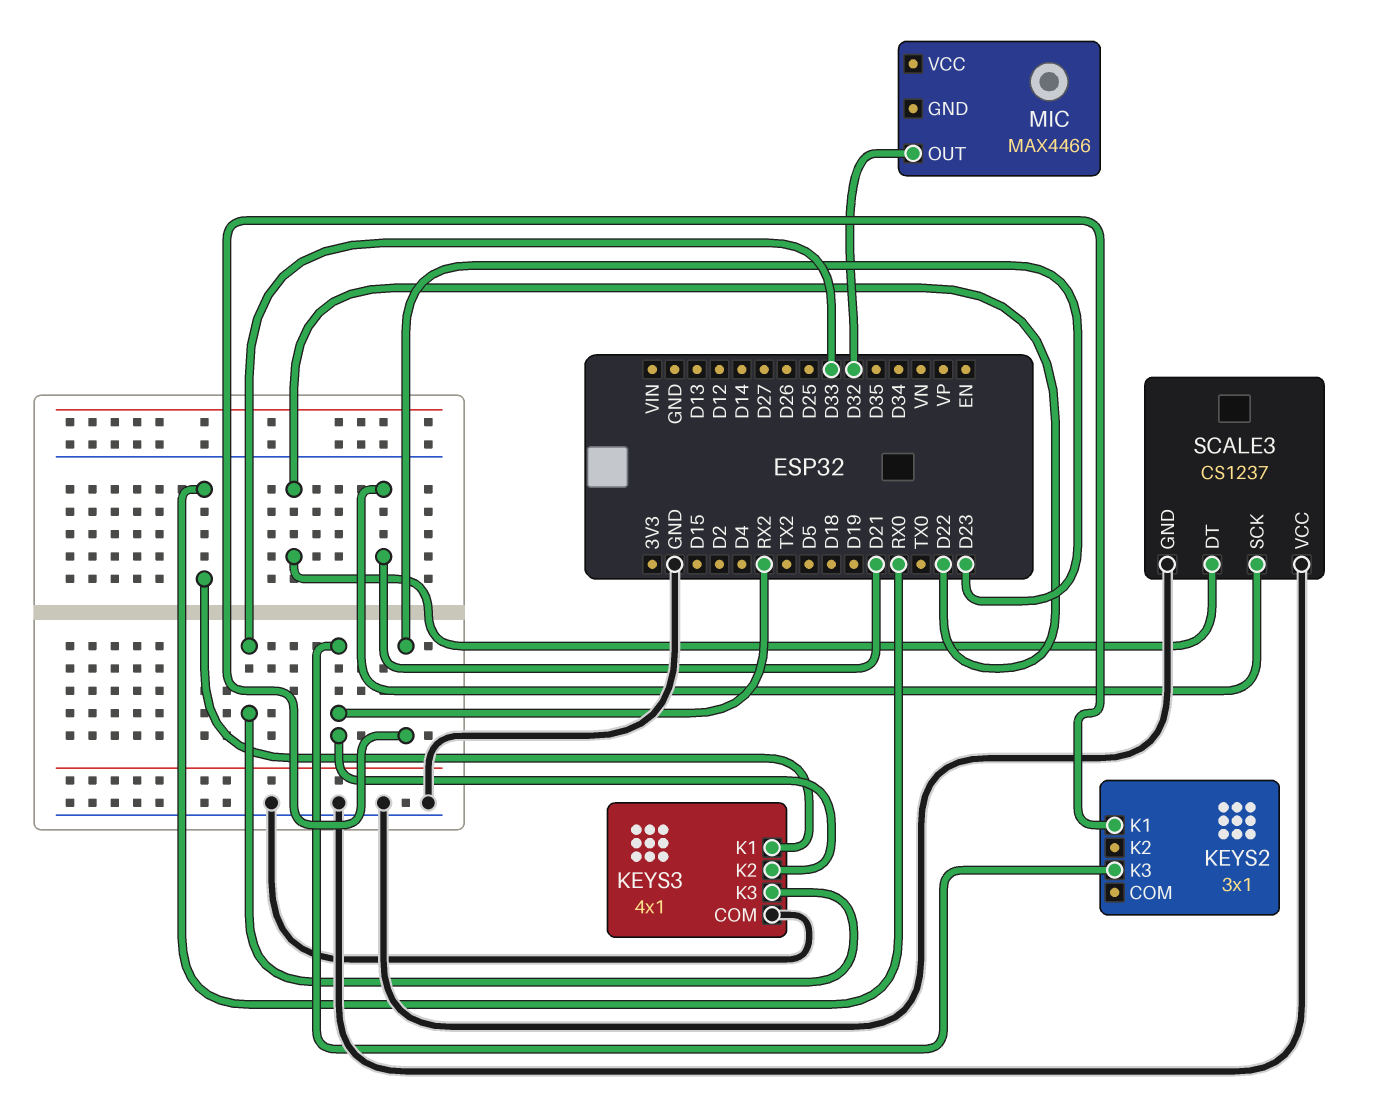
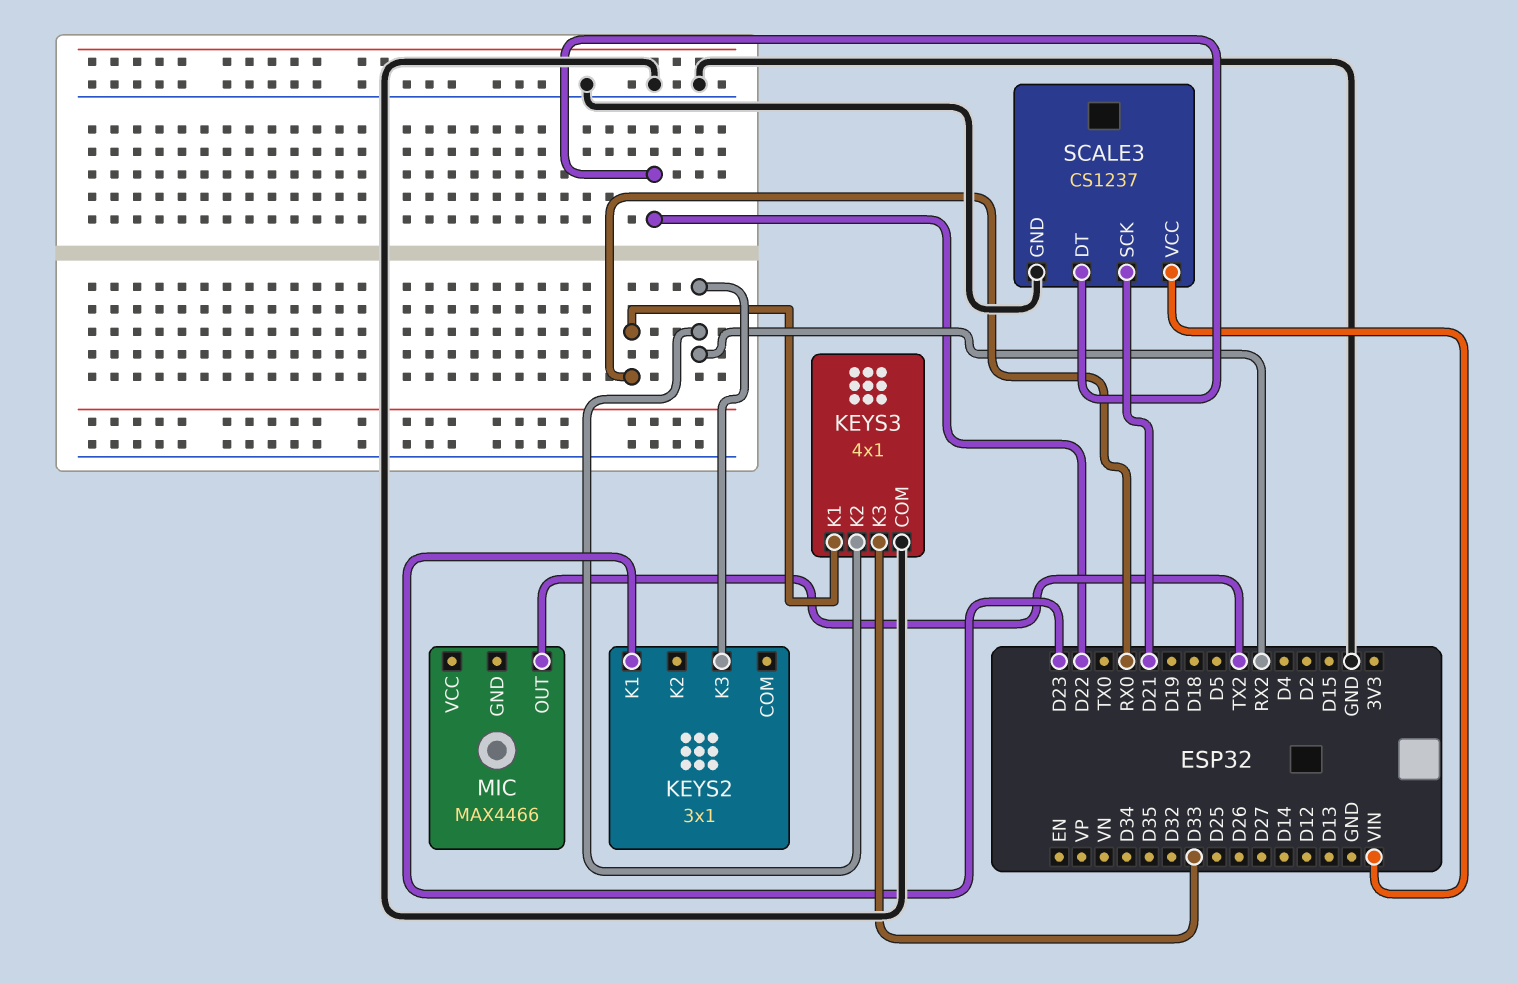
MIC pin OUT: D32 -> TX2
SCALE3 pin VCC: GND -> VIN

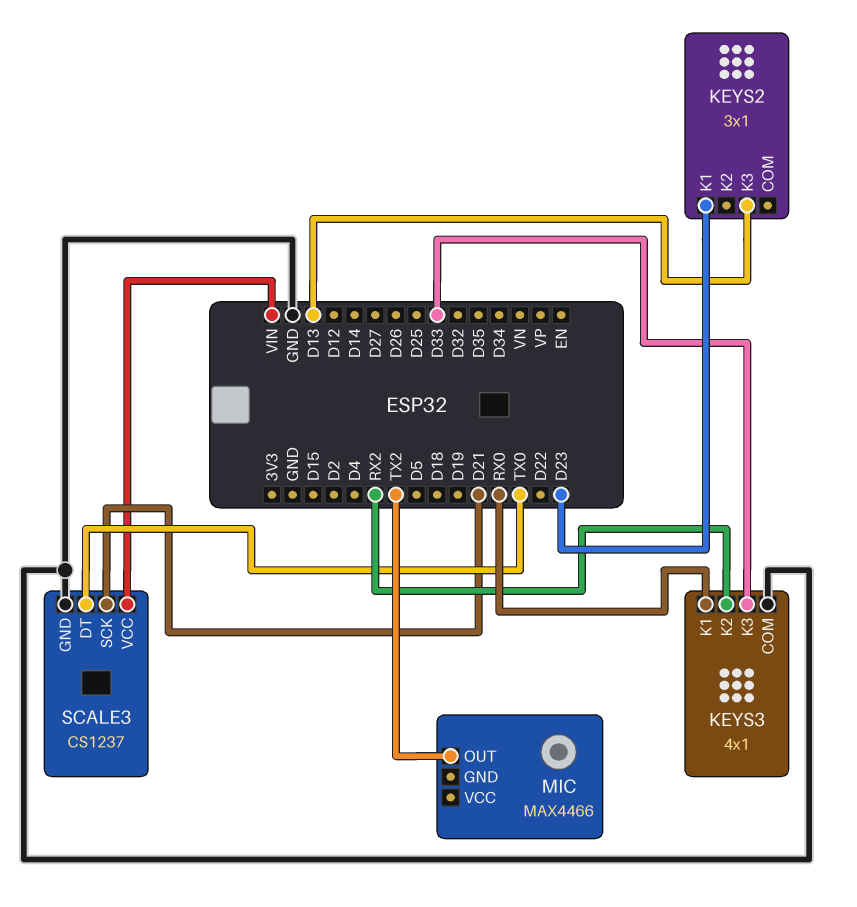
KEYS2 pin K3: RX2 -> D13
SCALE3 pin DT: D22 -> TX0

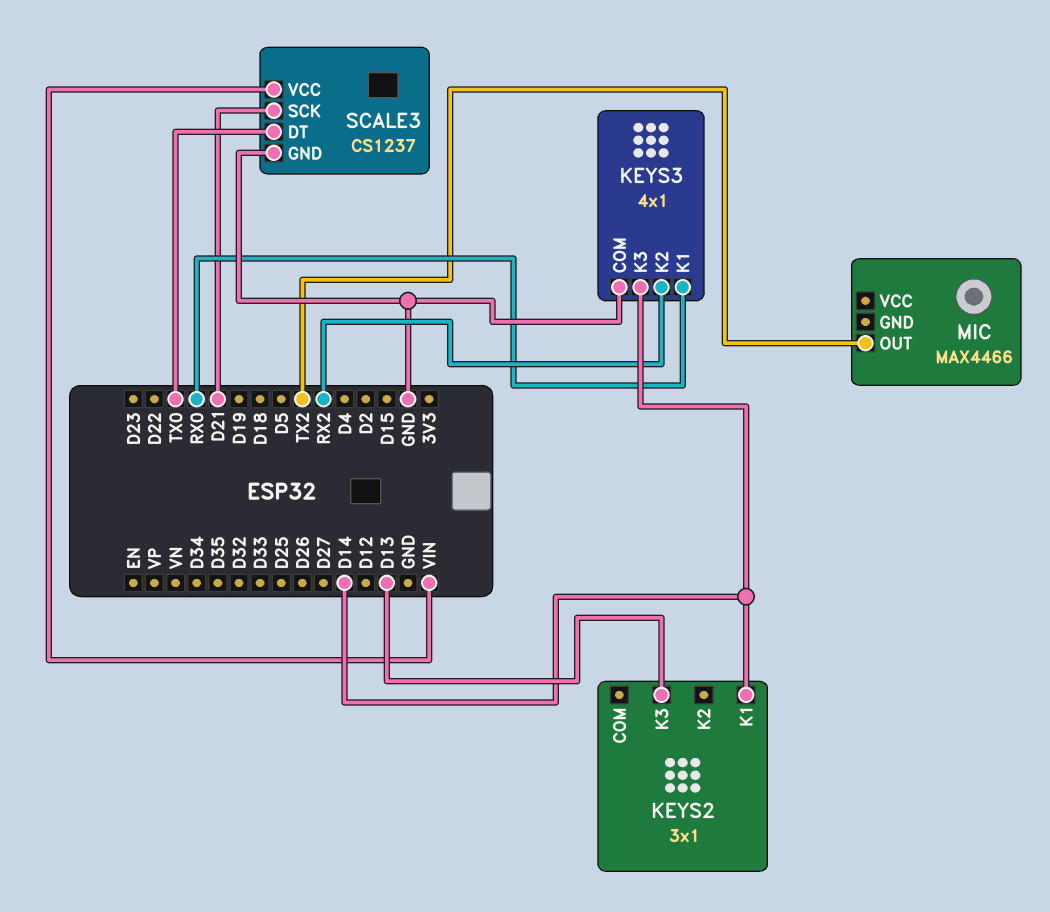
KEYS2 pin K1: D23 -> D14
KEYS3 pin K3: D33 -> D14

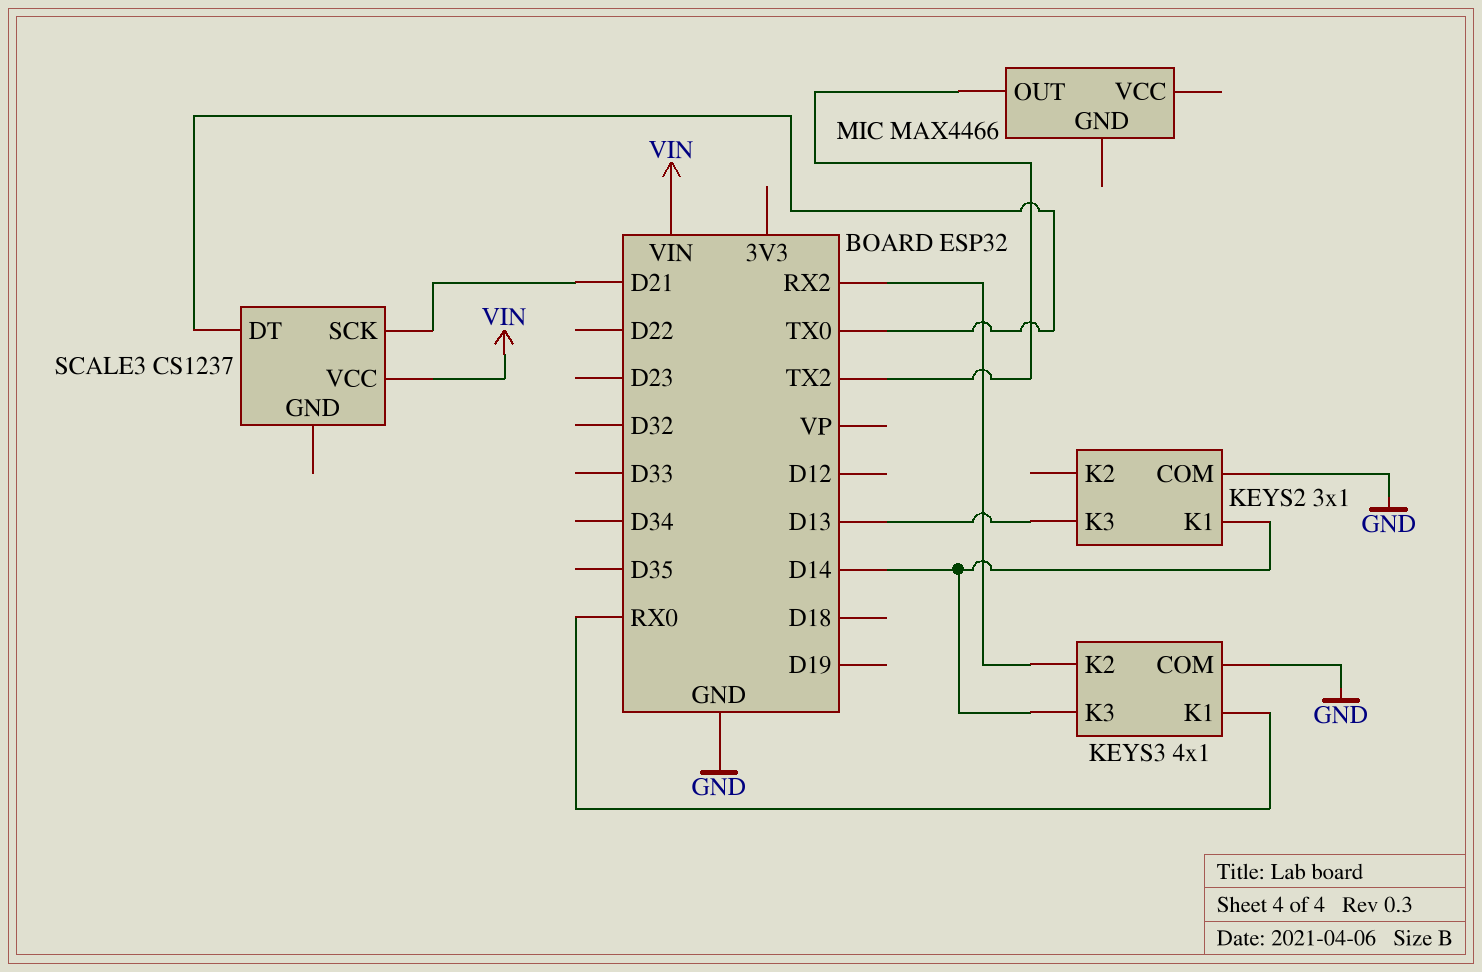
KEYS2 pin COM: none -> GND
SCALE3 pin GND: GND -> none

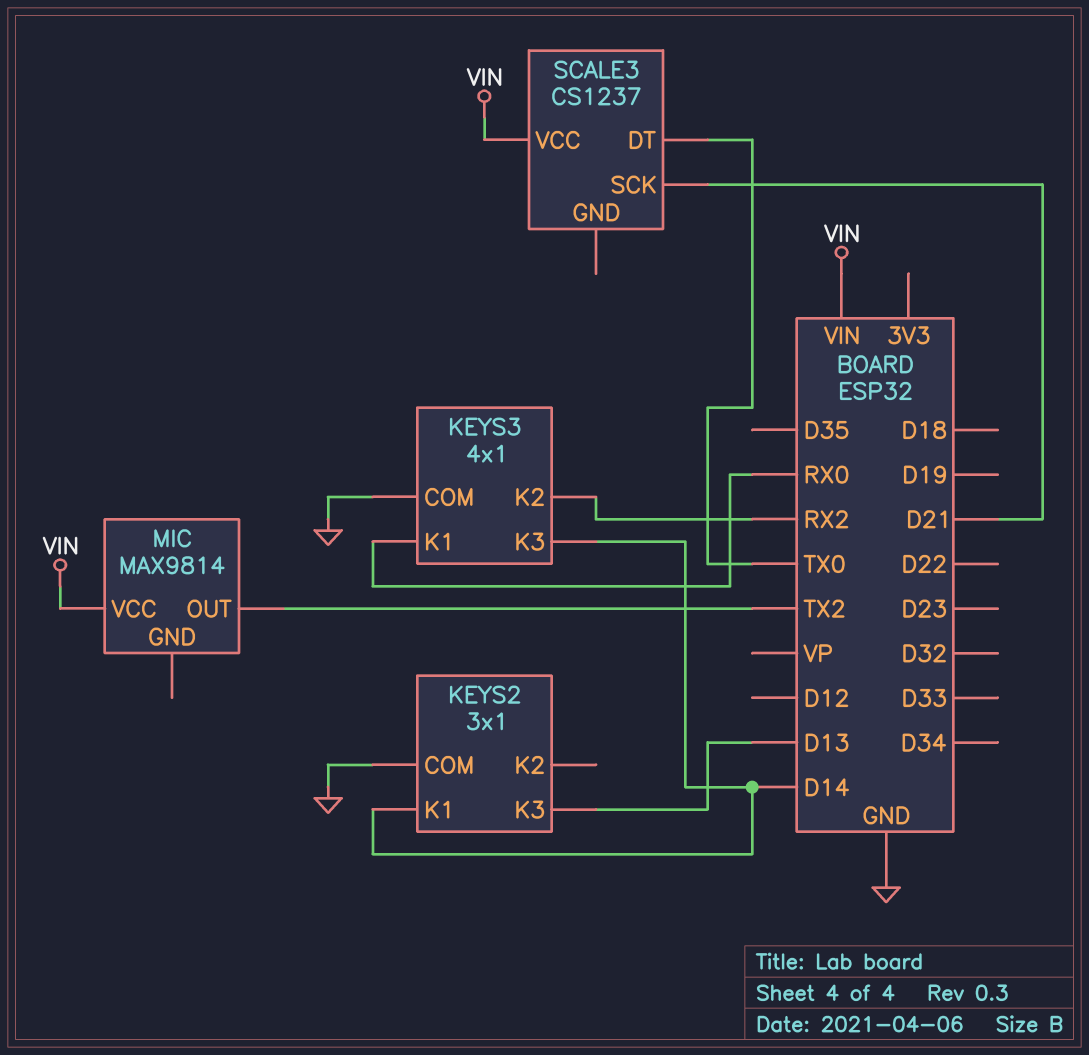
MIC: MAX4466 -> MAX9814
MIC pin VCC: none -> VIN

